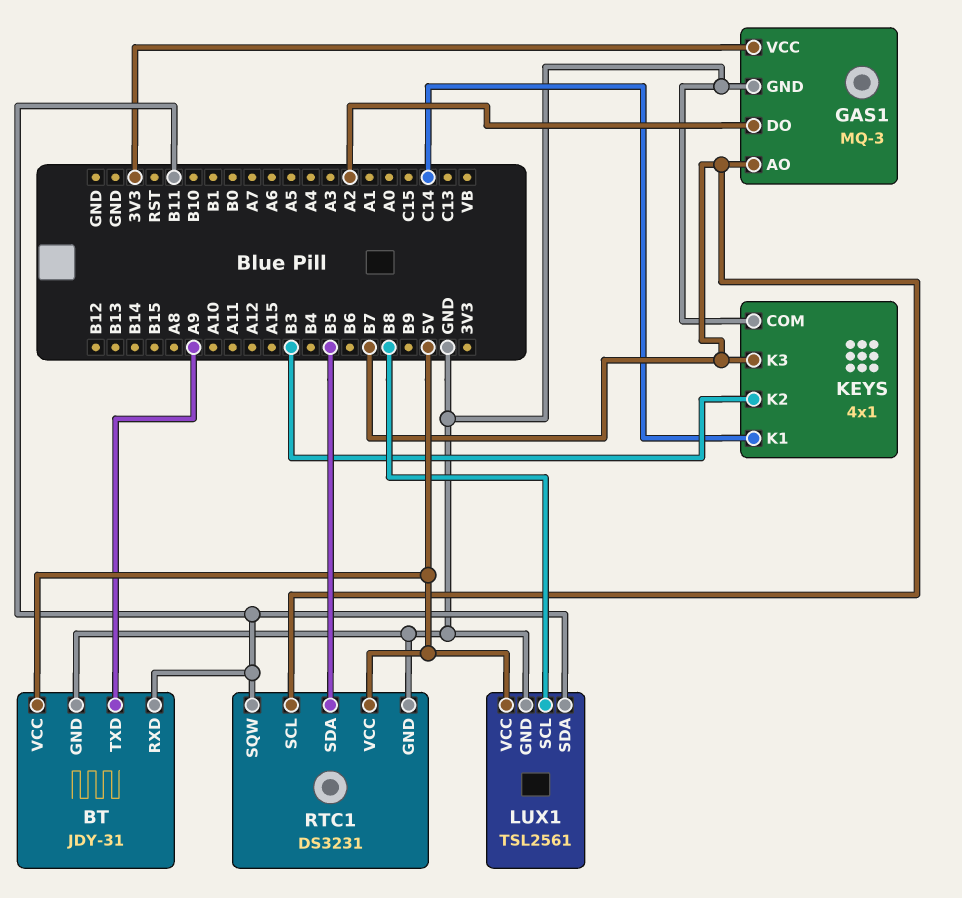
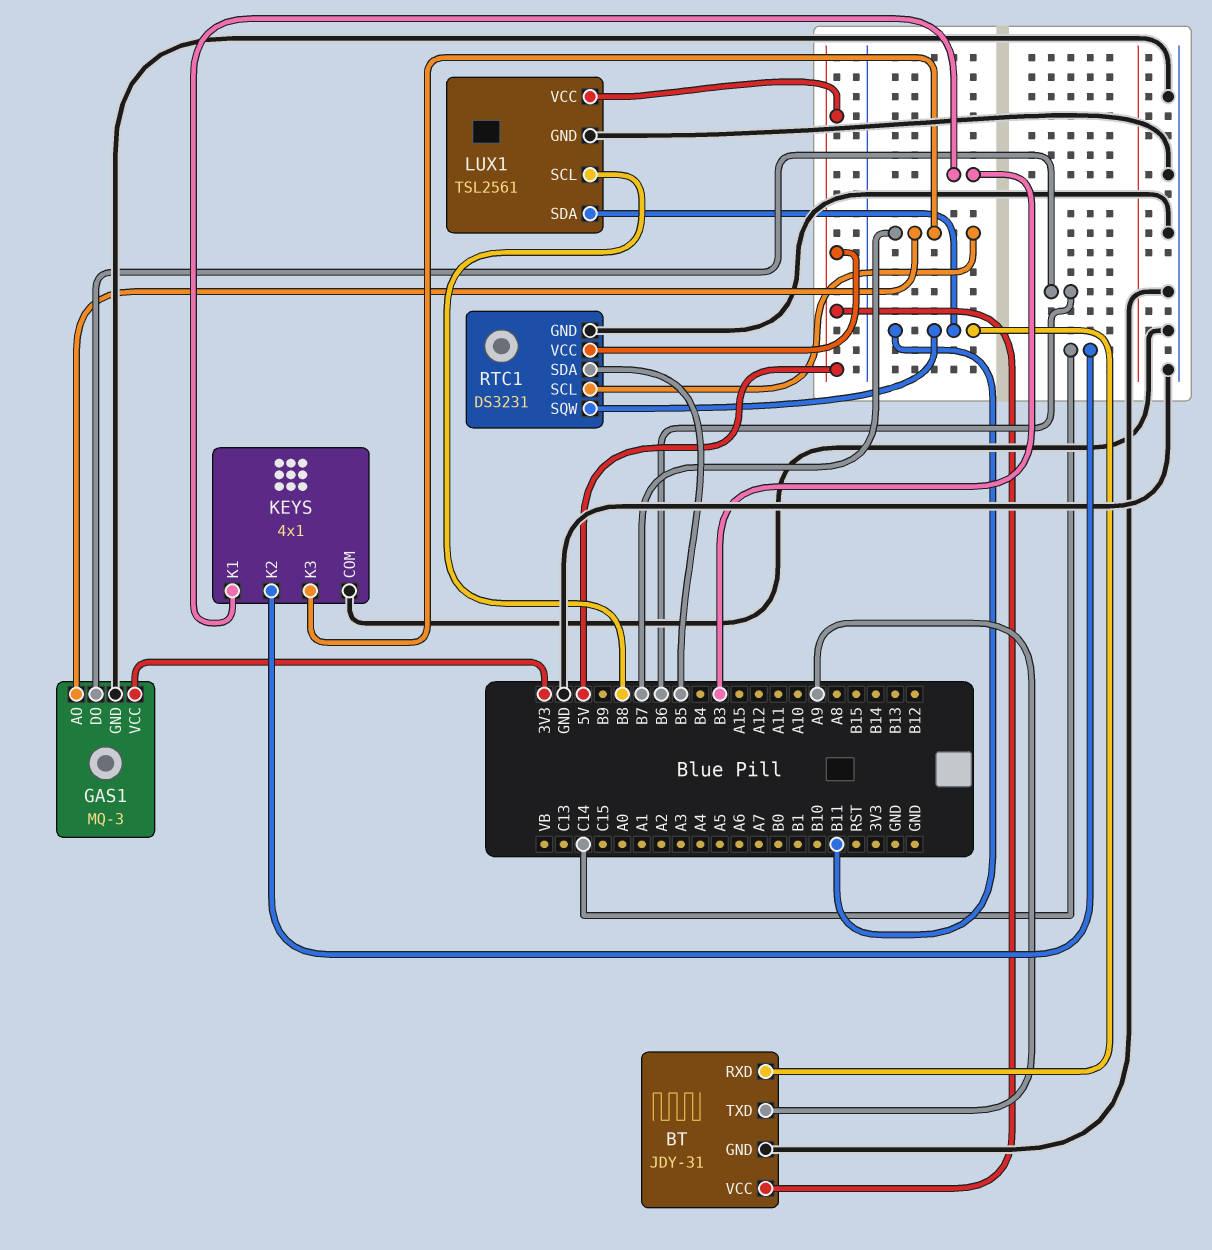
GAS1 pin DO: A2 -> B6
KEYS pin K1: C14 -> B3
KEYS pin K2: B3 -> C14

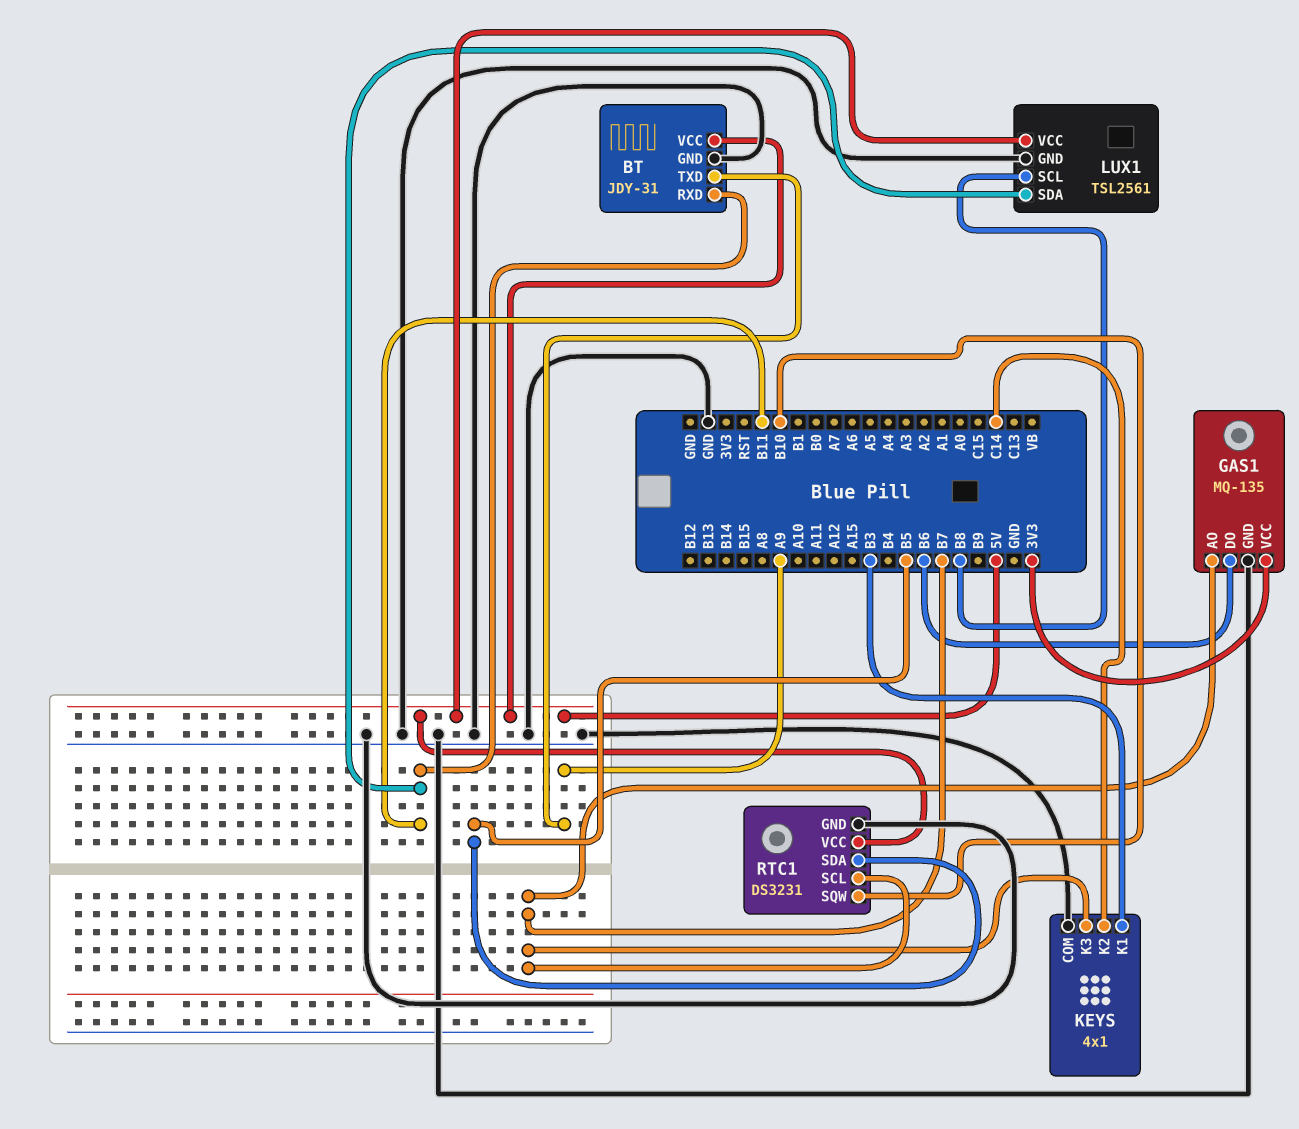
GAS1: MQ-3 -> MQ-135
RTC1 pin SQW: B11 -> B10

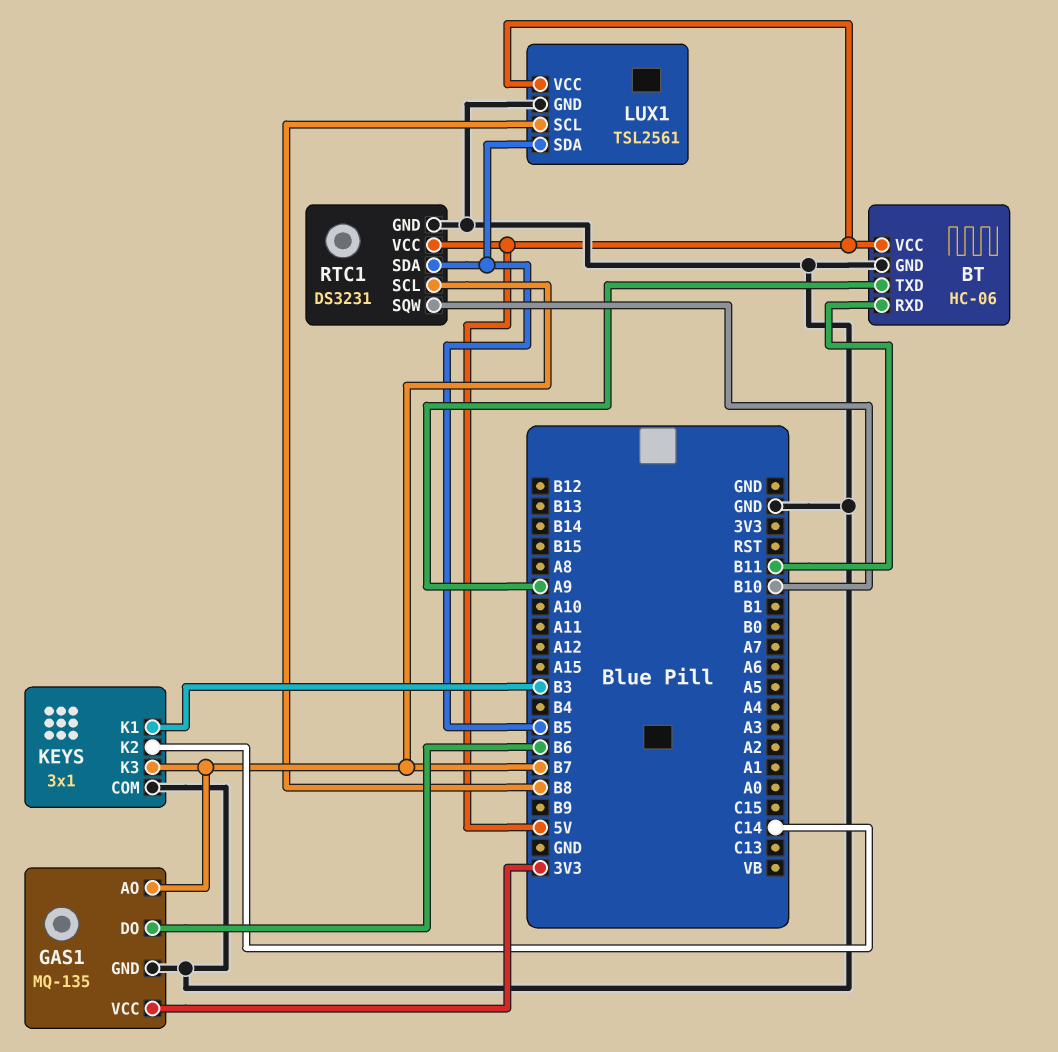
BT: JDY-31 -> HC-06
KEYS: 4x1 -> 3x1
LUX1 pin SDA: B11 -> B5

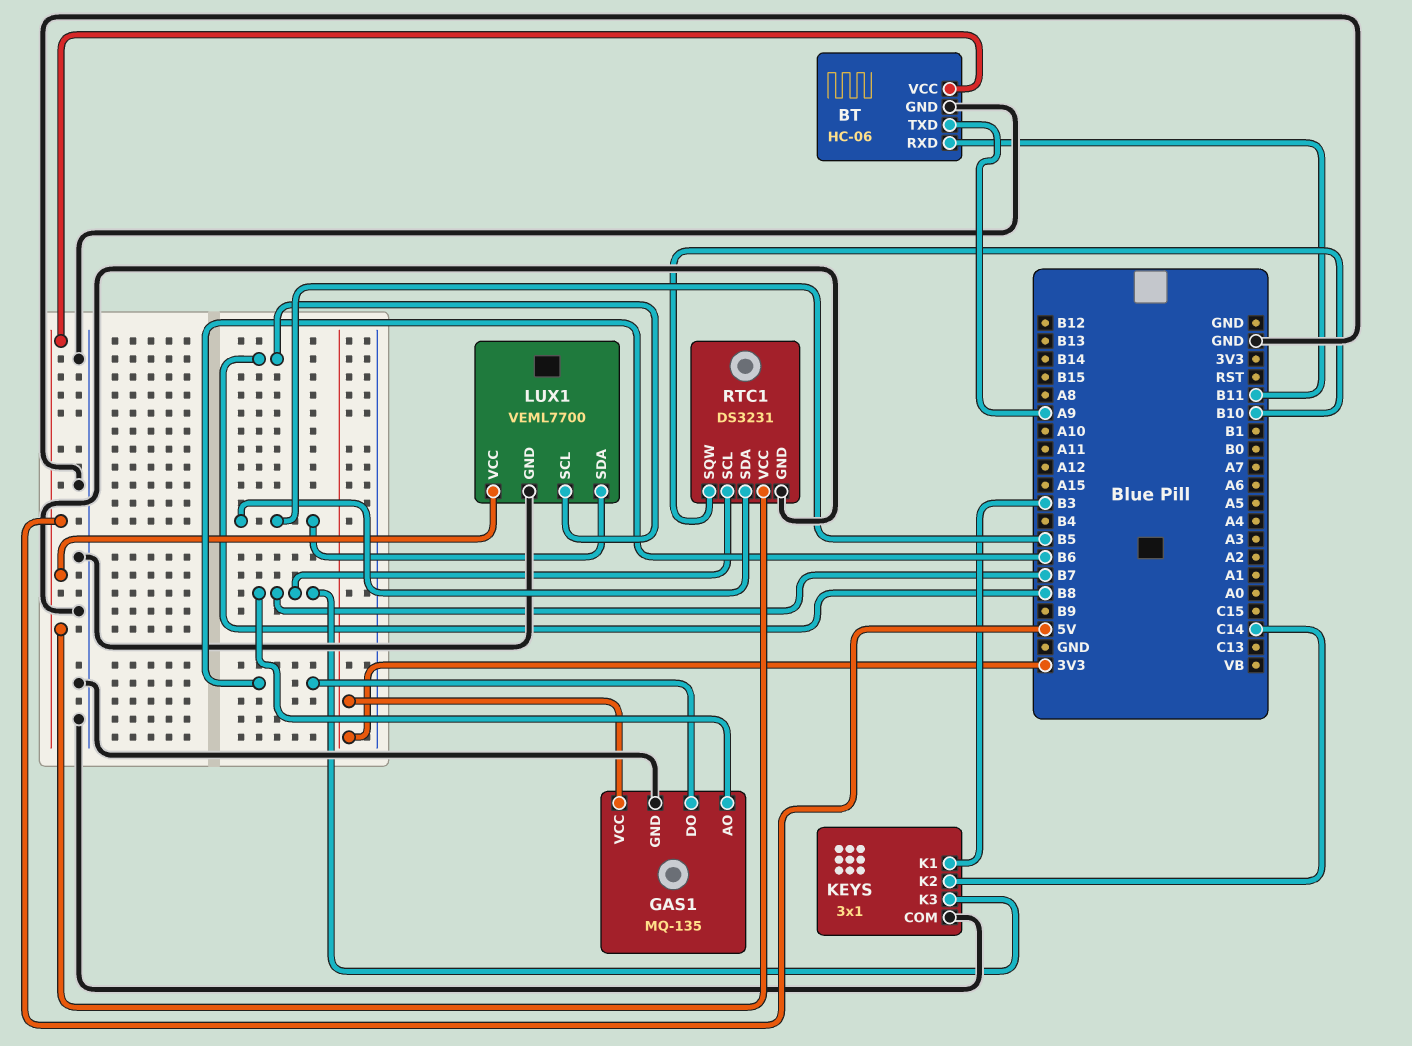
LUX1: TSL2561 -> VEML7700

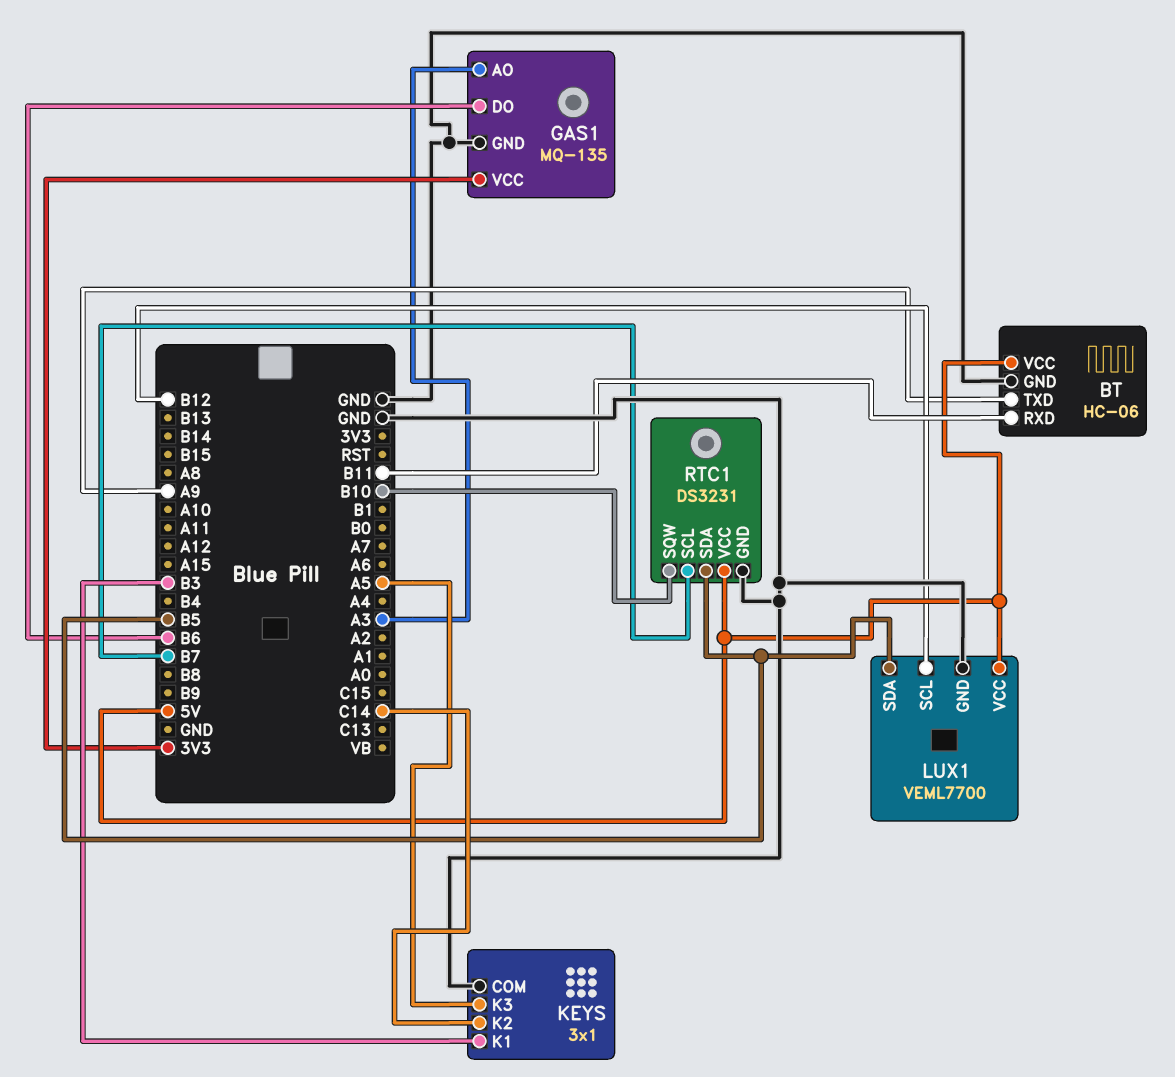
GAS1 pin AO: B7 -> A3
KEYS pin K3: B7 -> A5
LUX1 pin SCL: B8 -> B12

